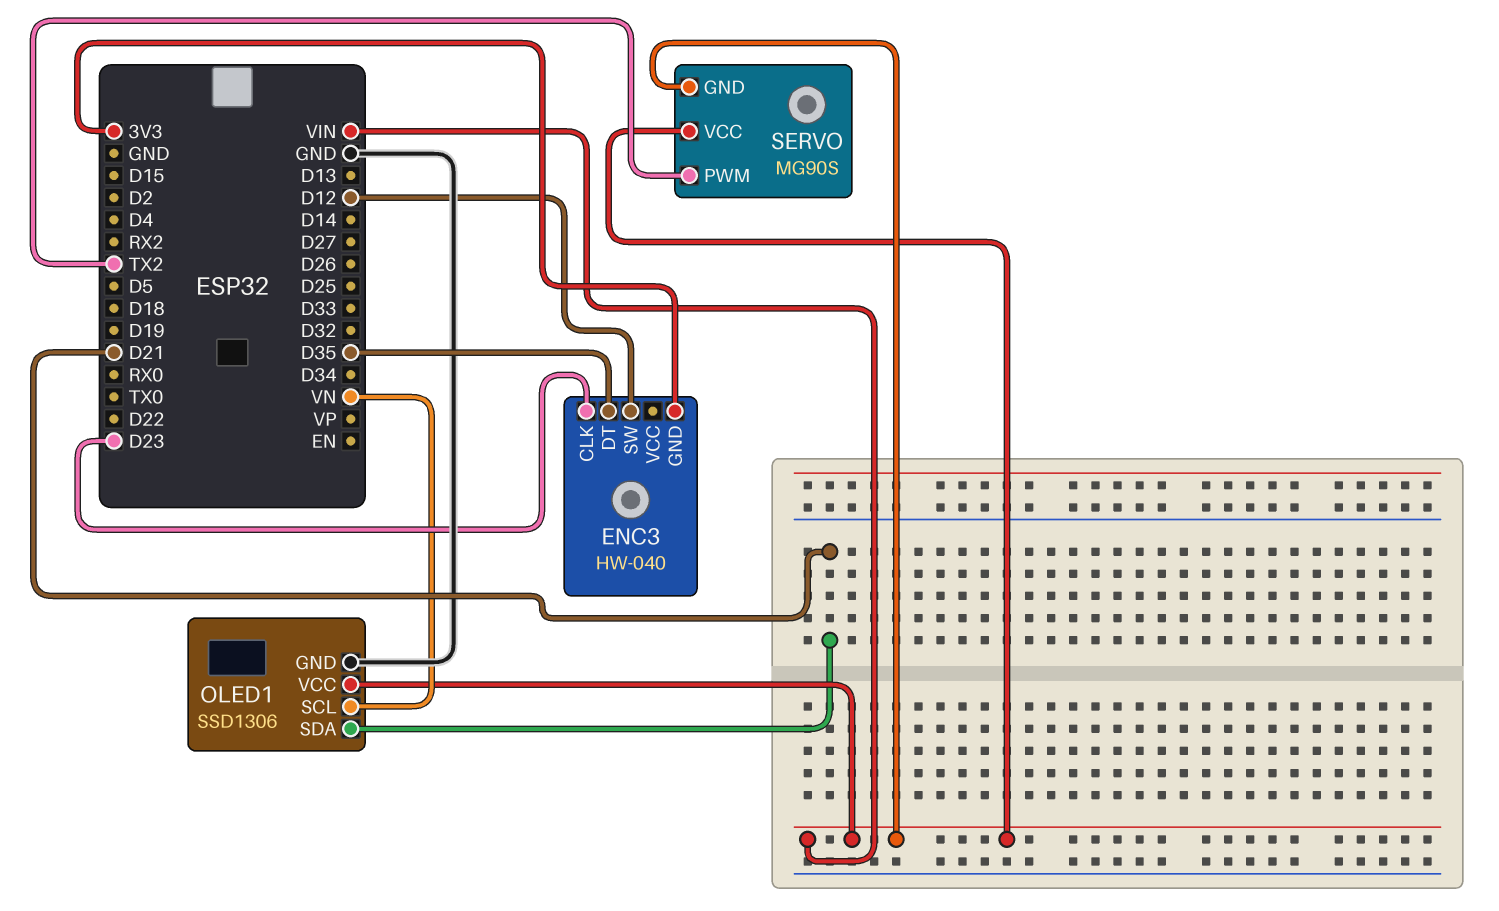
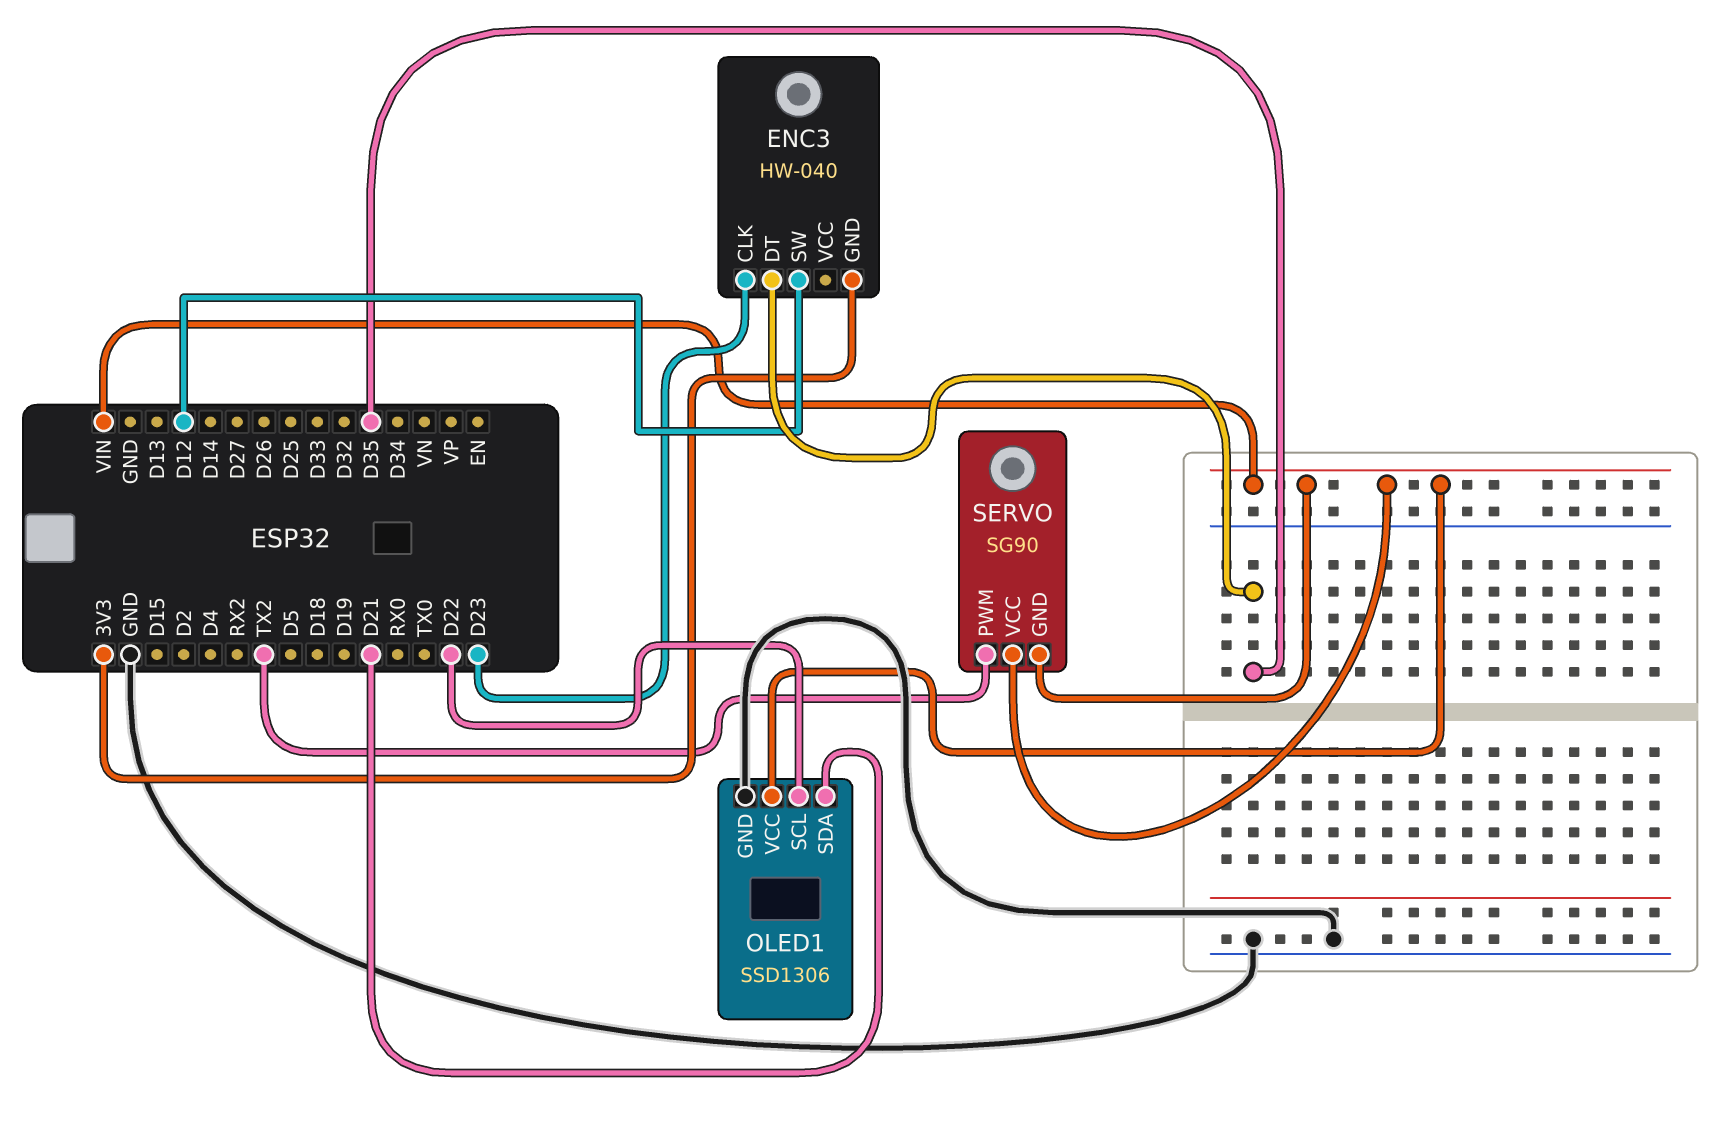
OLED1 pin SCL: VN -> D22
SERVO: MG90S -> SG90

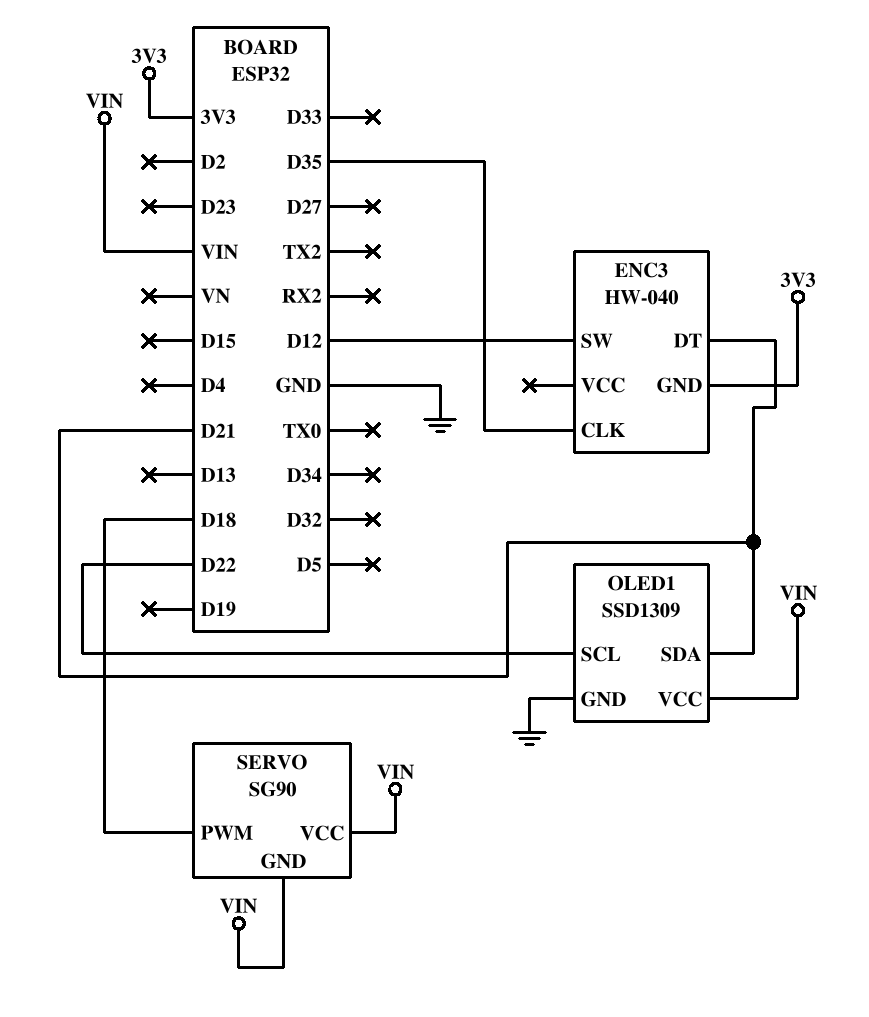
ENC3 pin CLK: D23 -> D35
ENC3 pin DT: D35 -> D21
OLED1: SSD1306 -> SSD1309
SERVO pin PWM: TX2 -> D18

